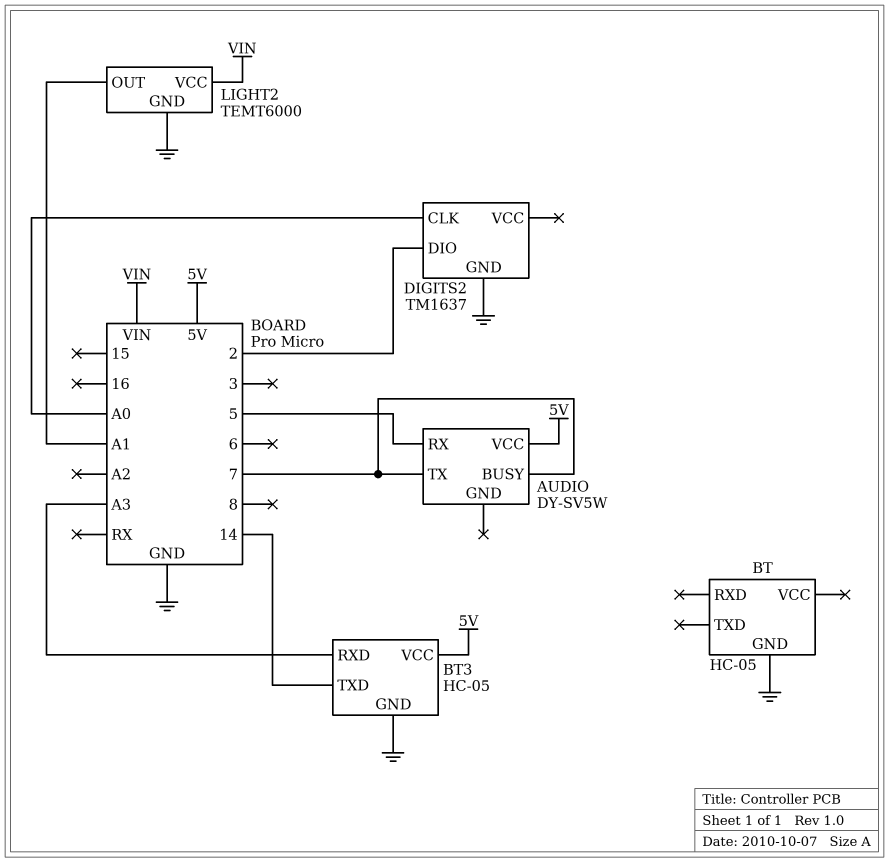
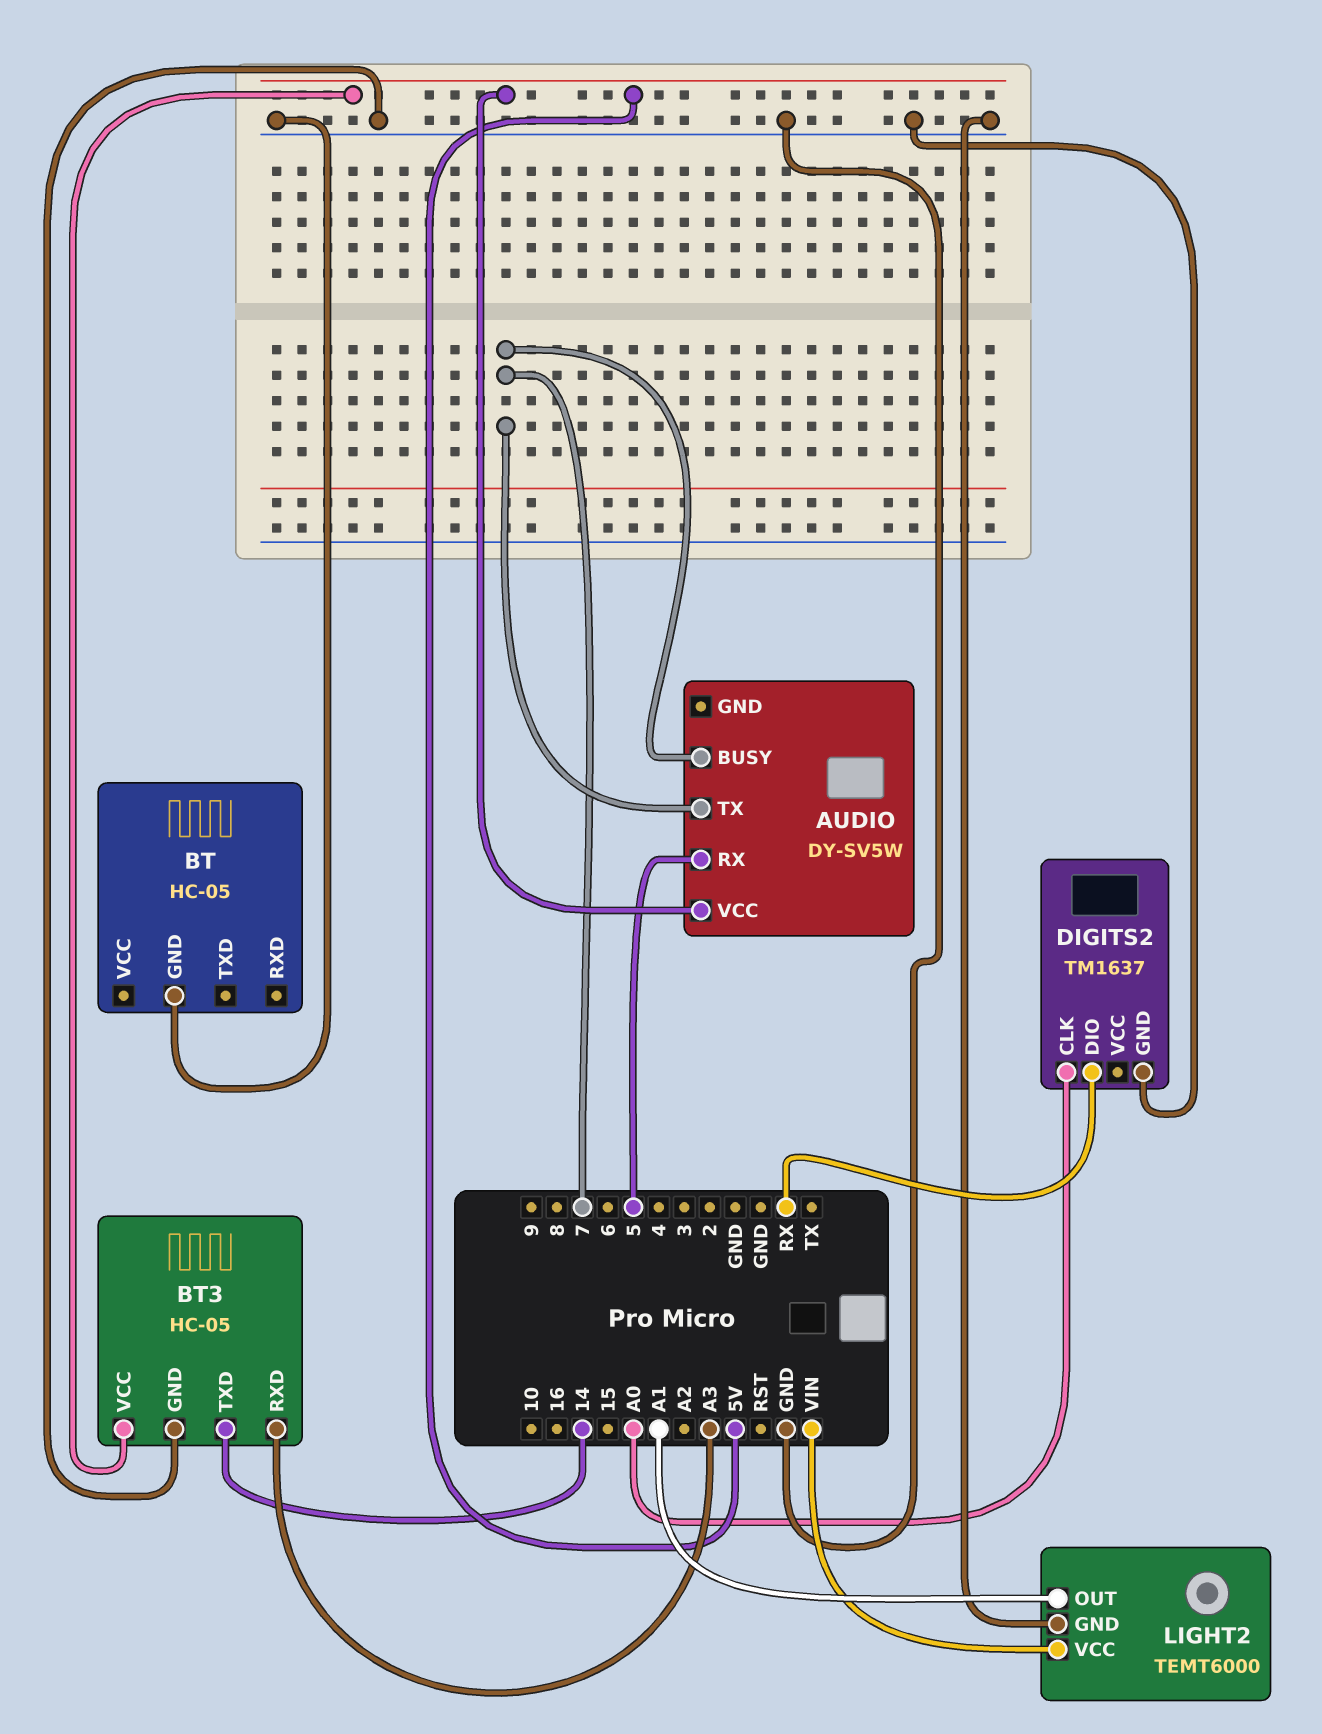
DIGITS2 pin DIO: 2 -> RX

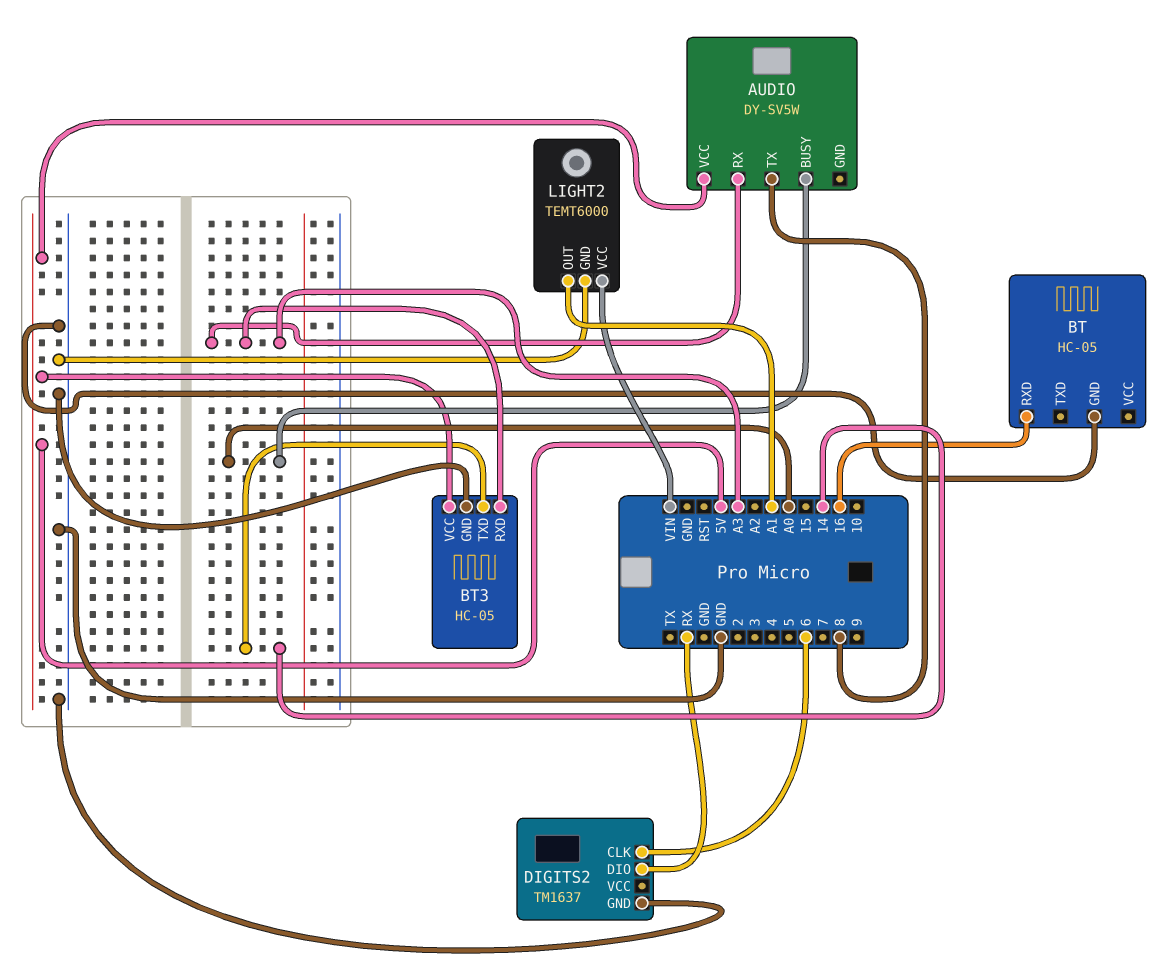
AUDIO pin BUSY: 7 -> A0
AUDIO pin RX: 5 -> A3
AUDIO pin TX: 7 -> 8
BT pin RXD: none -> 16
DIGITS2 pin CLK: A0 -> 6

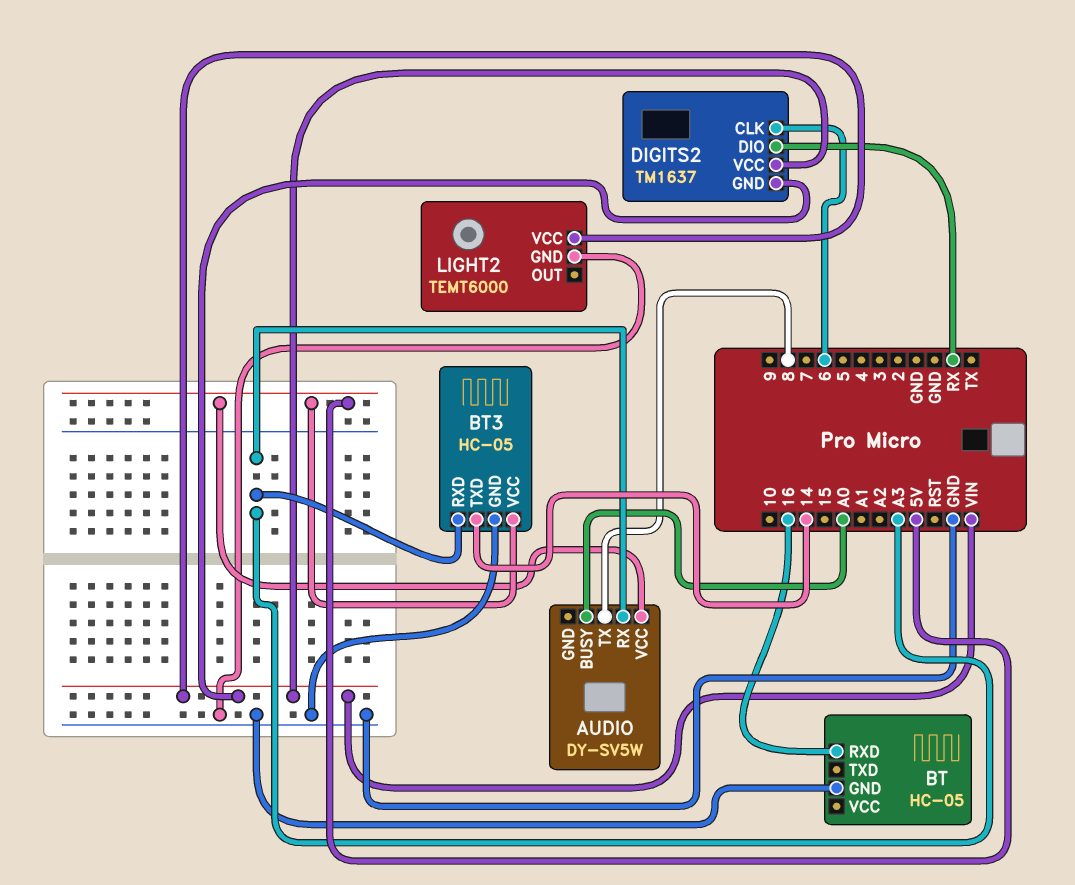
DIGITS2 pin GND: GND -> VIN
DIGITS2 pin VCC: none -> VIN
LIGHT2 pin OUT: A1 -> none

